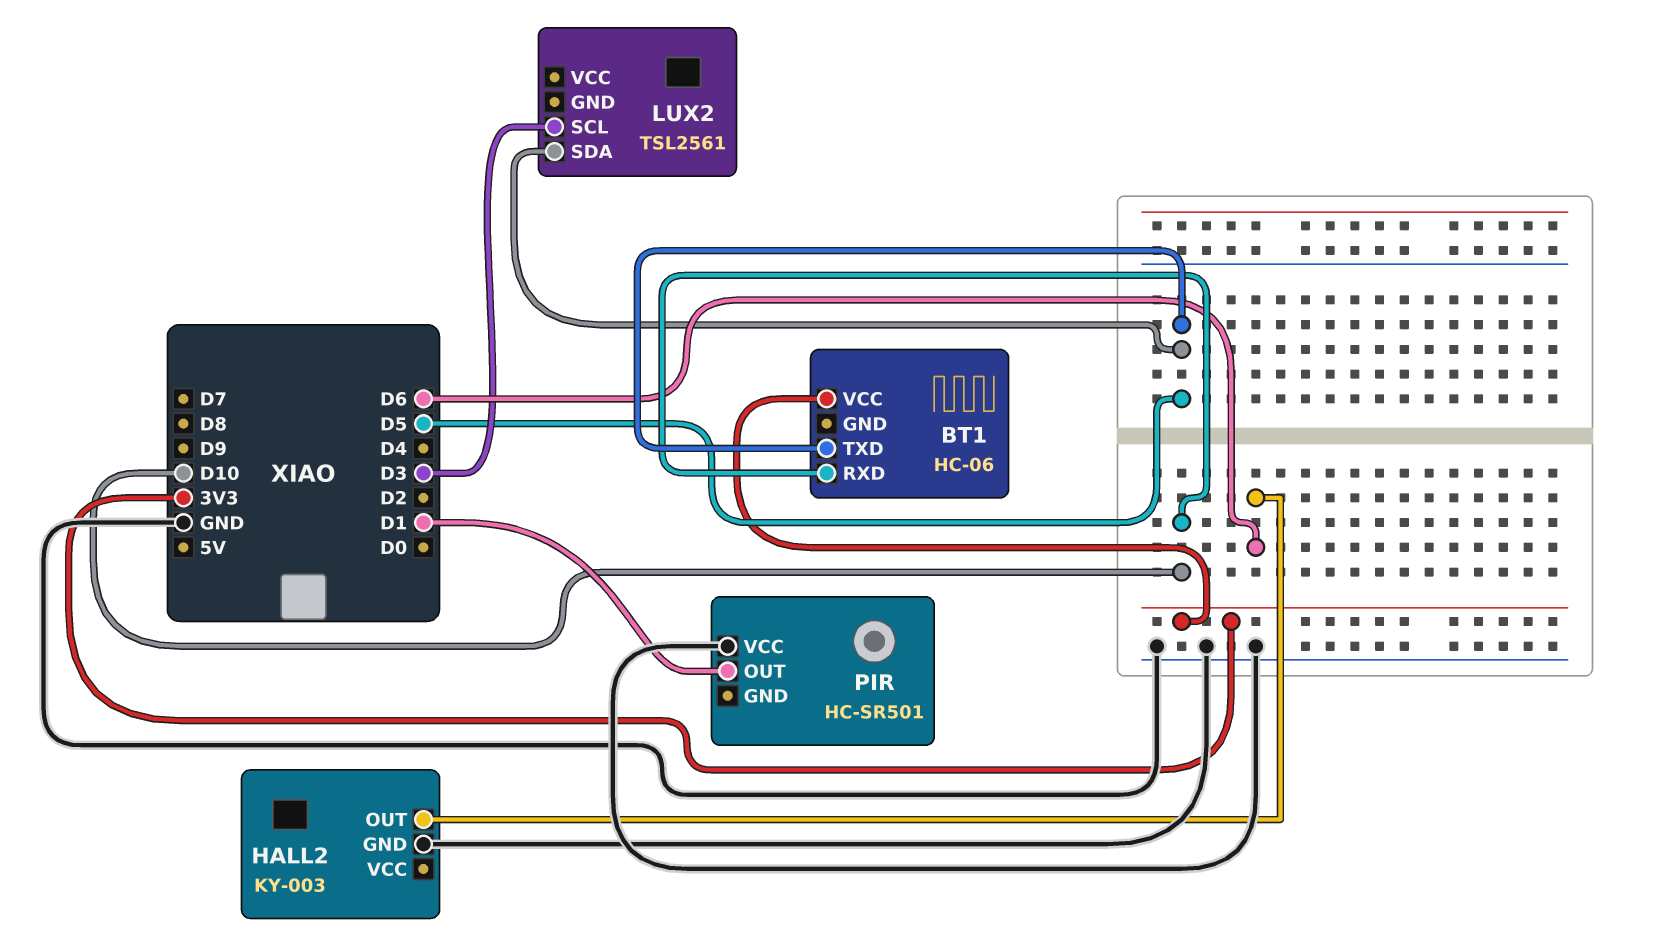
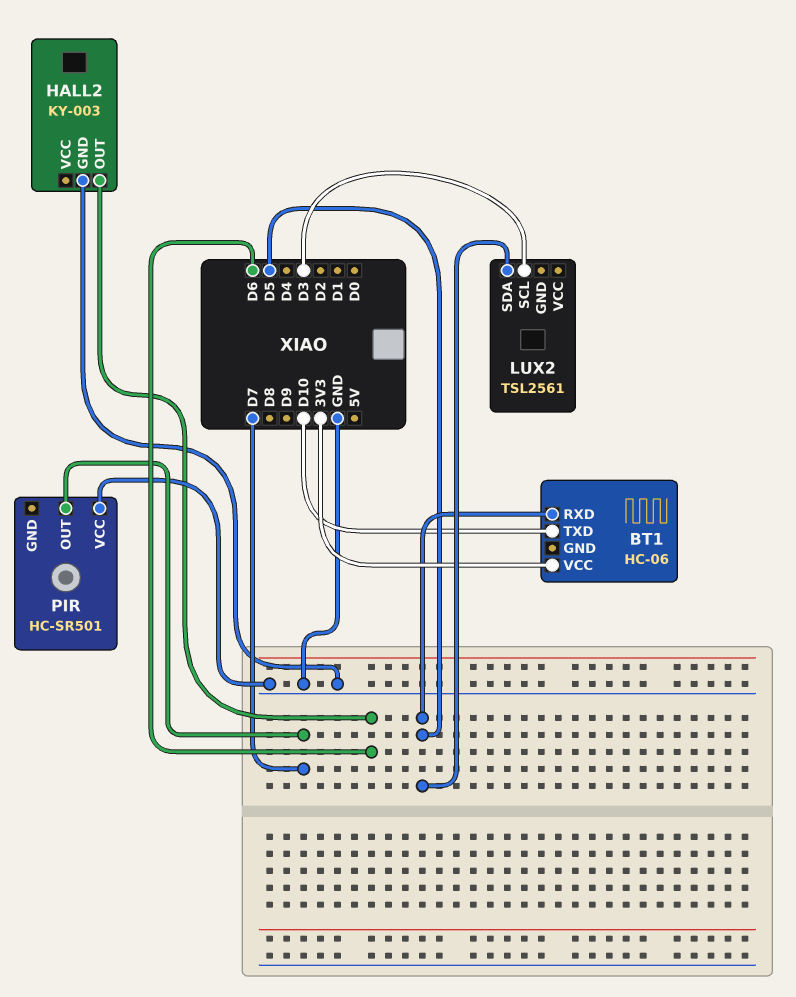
BT1 pin RXD: D10 -> D5
BT1 pin TXD: D5 -> D10
PIR pin OUT: D1 -> D7

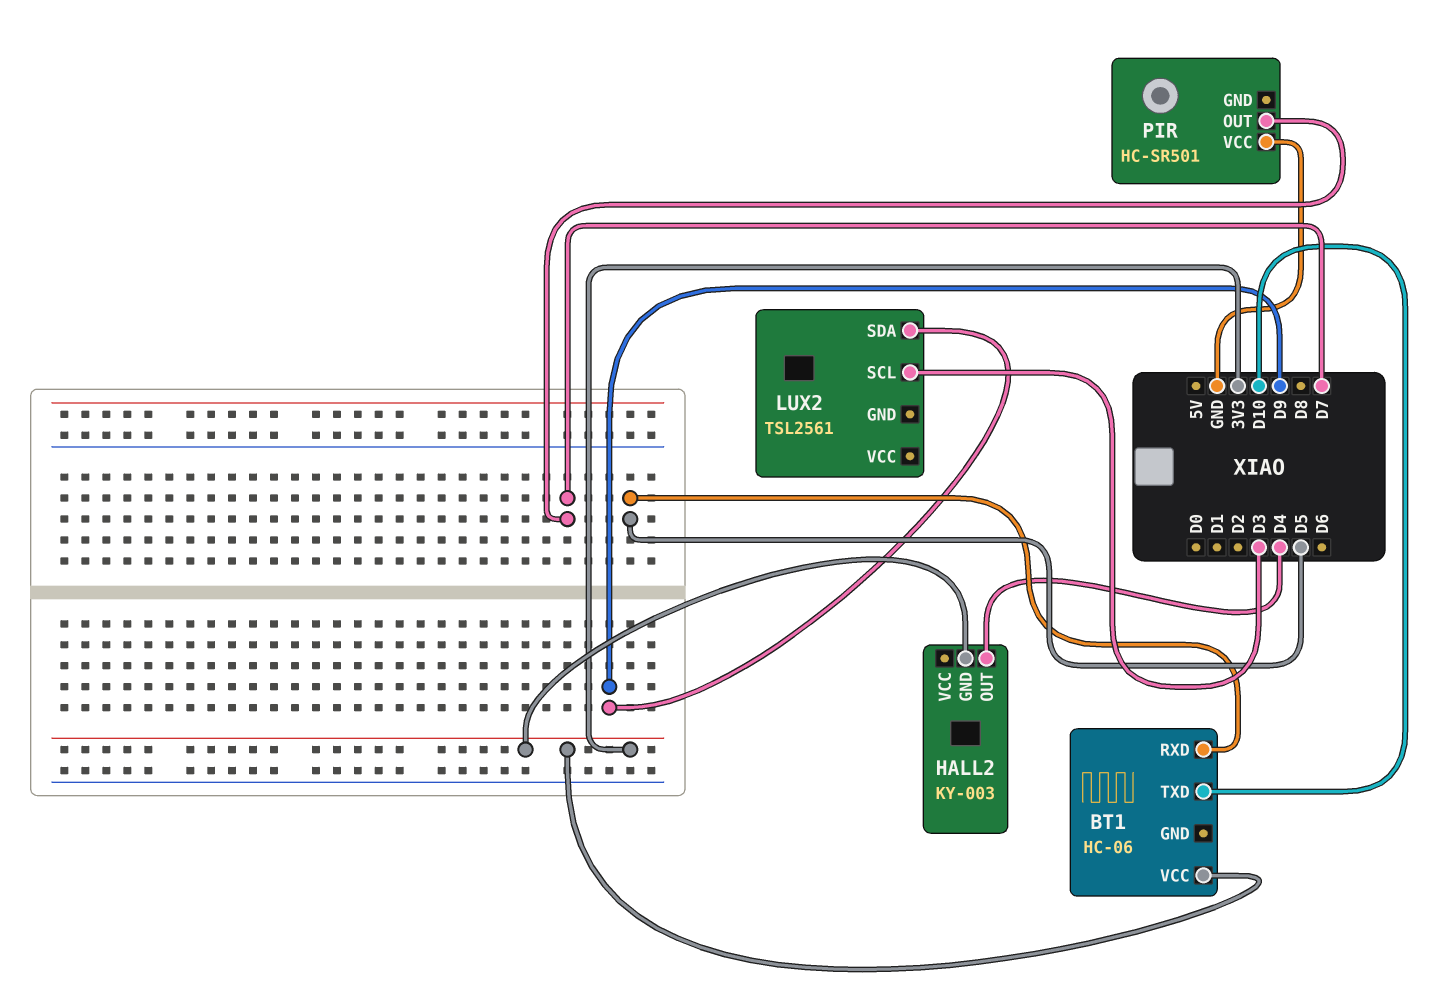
HALL2 pin GND: GND -> 3V3
HALL2 pin OUT: D6 -> D4
LUX2 pin SDA: D5 -> D9

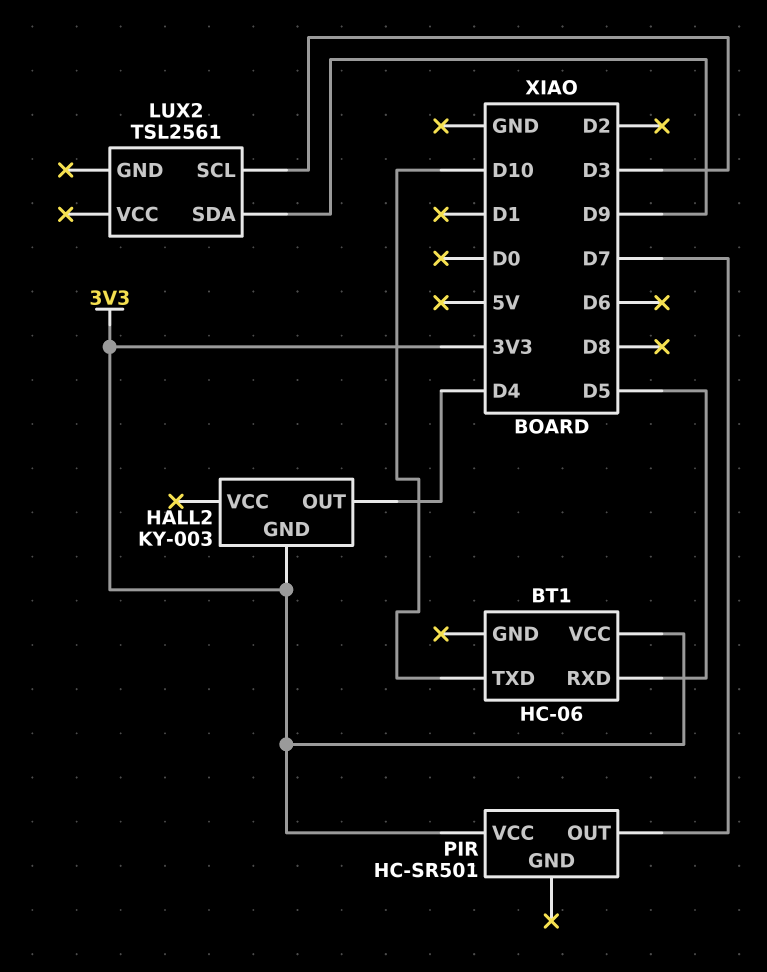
PIR pin VCC: GND -> 3V3

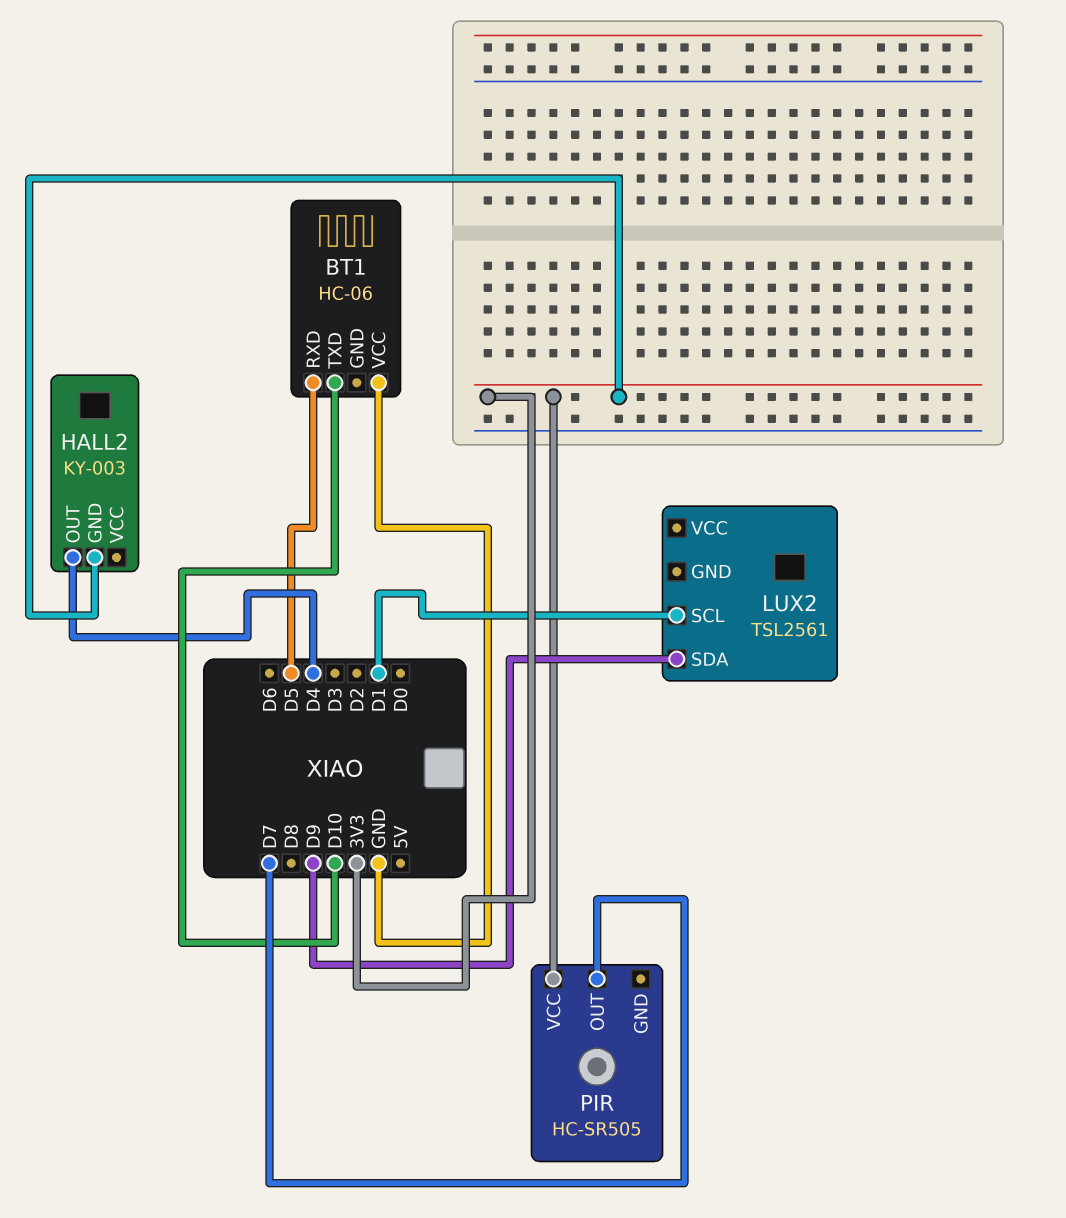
BT1 pin VCC: 3V3 -> GND
LUX2 pin SCL: D3 -> D1
PIR: HC-SR501 -> HC-SR505

